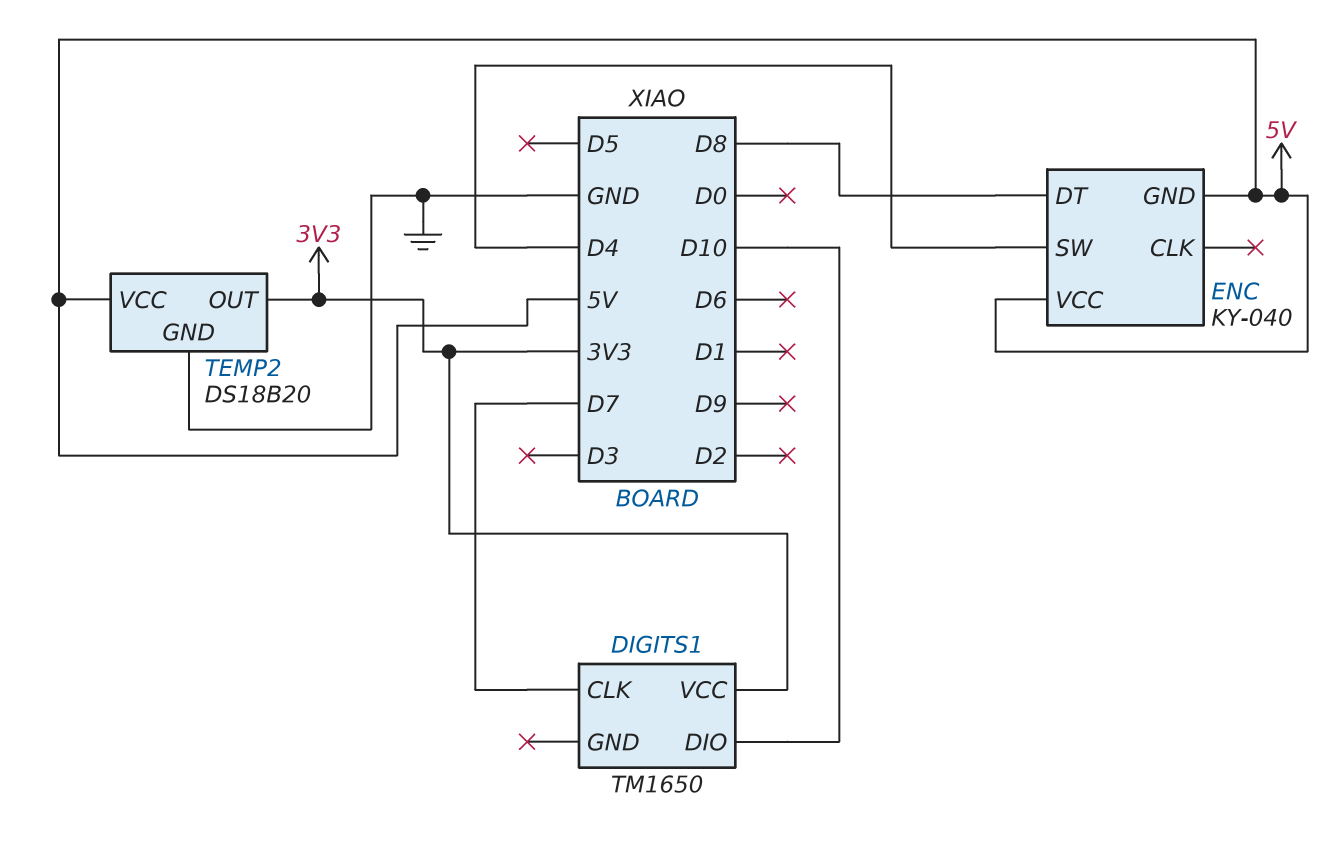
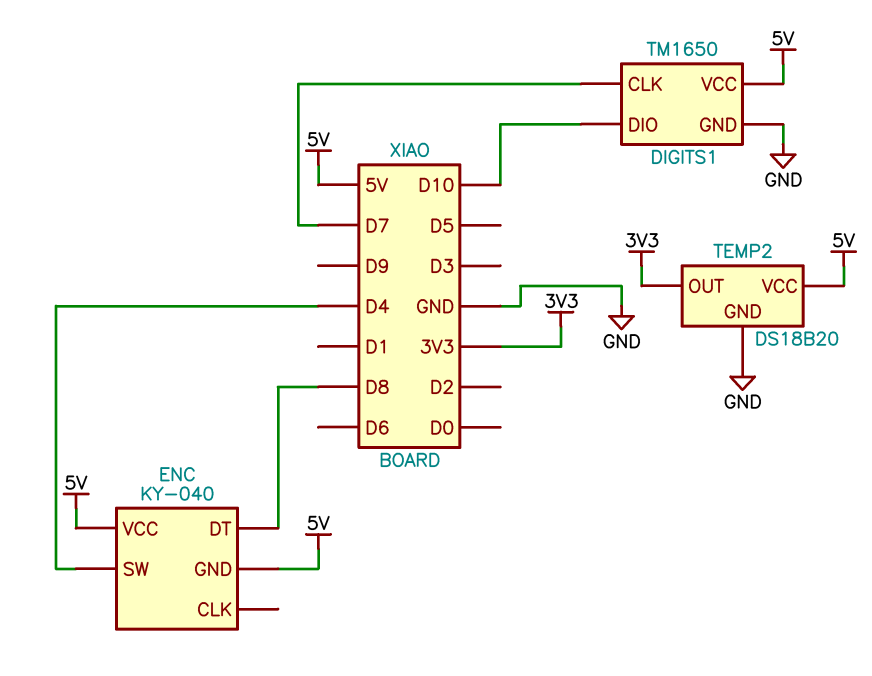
DIGITS1 pin GND: none -> GND
DIGITS1 pin VCC: 3V3 -> 5V

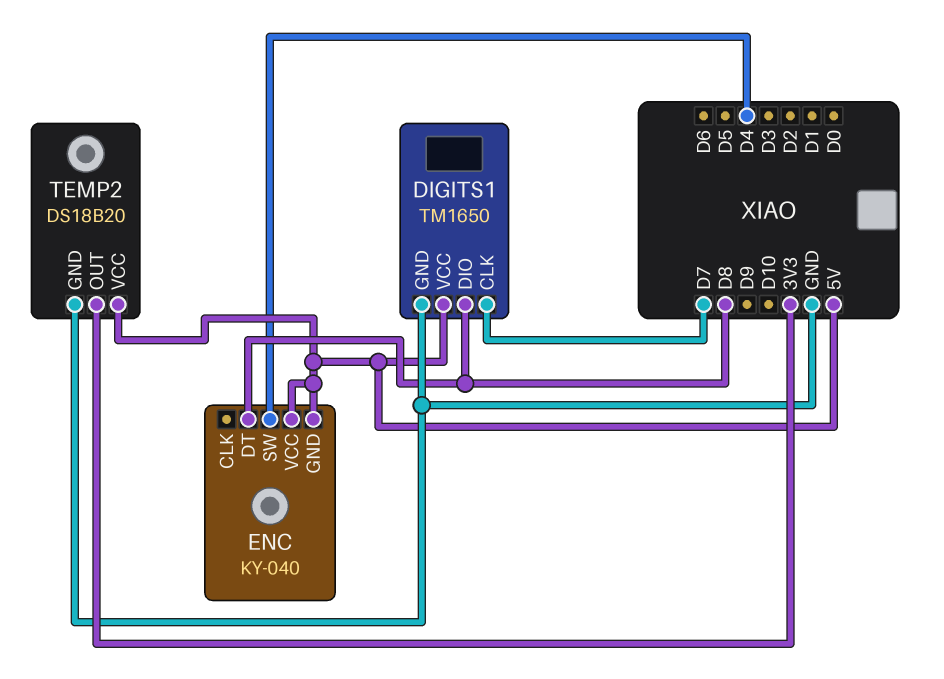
DIGITS1 pin DIO: D10 -> D8

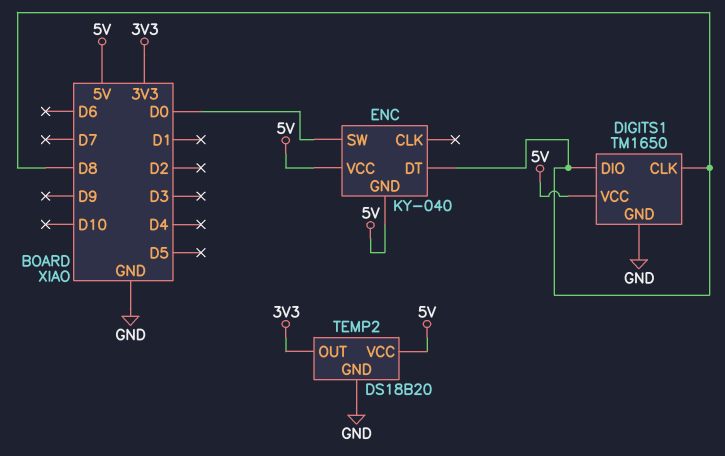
DIGITS1 pin CLK: D7 -> D8
ENC pin SW: D4 -> D0

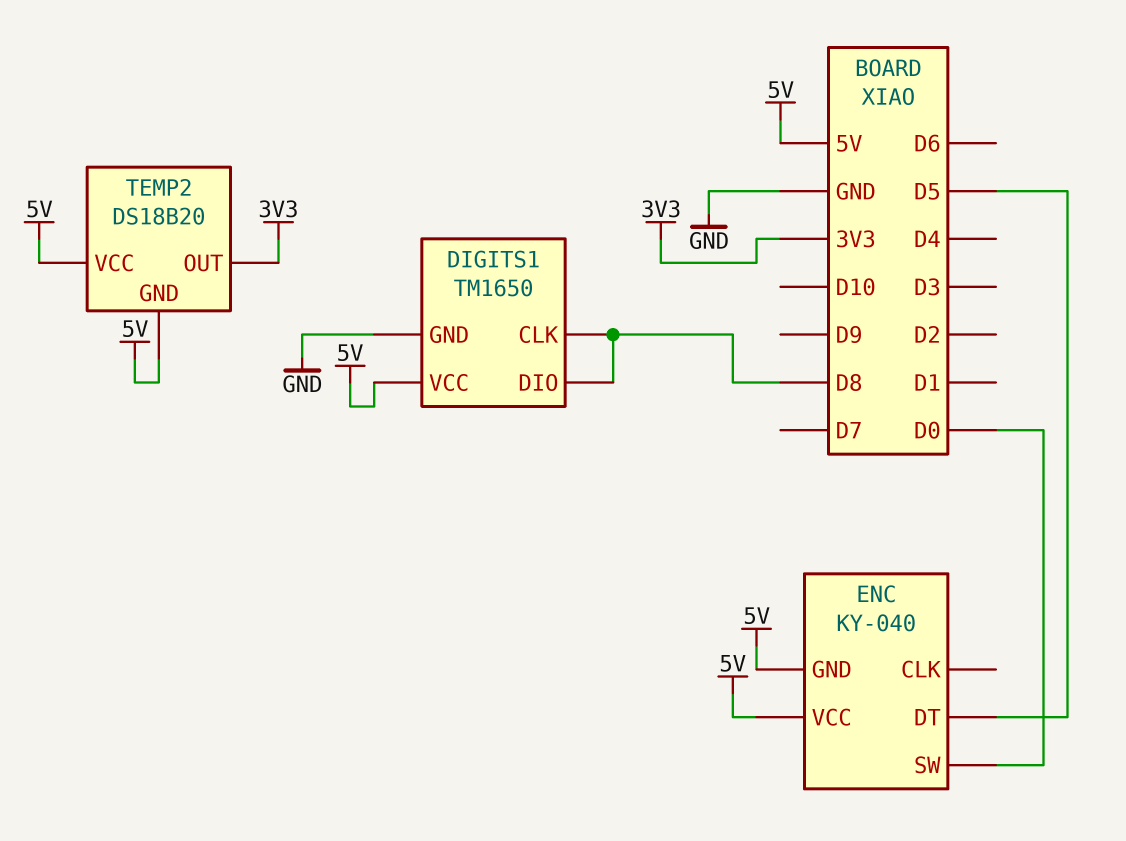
ENC pin DT: D8 -> D5
TEMP2 pin GND: GND -> 5V

